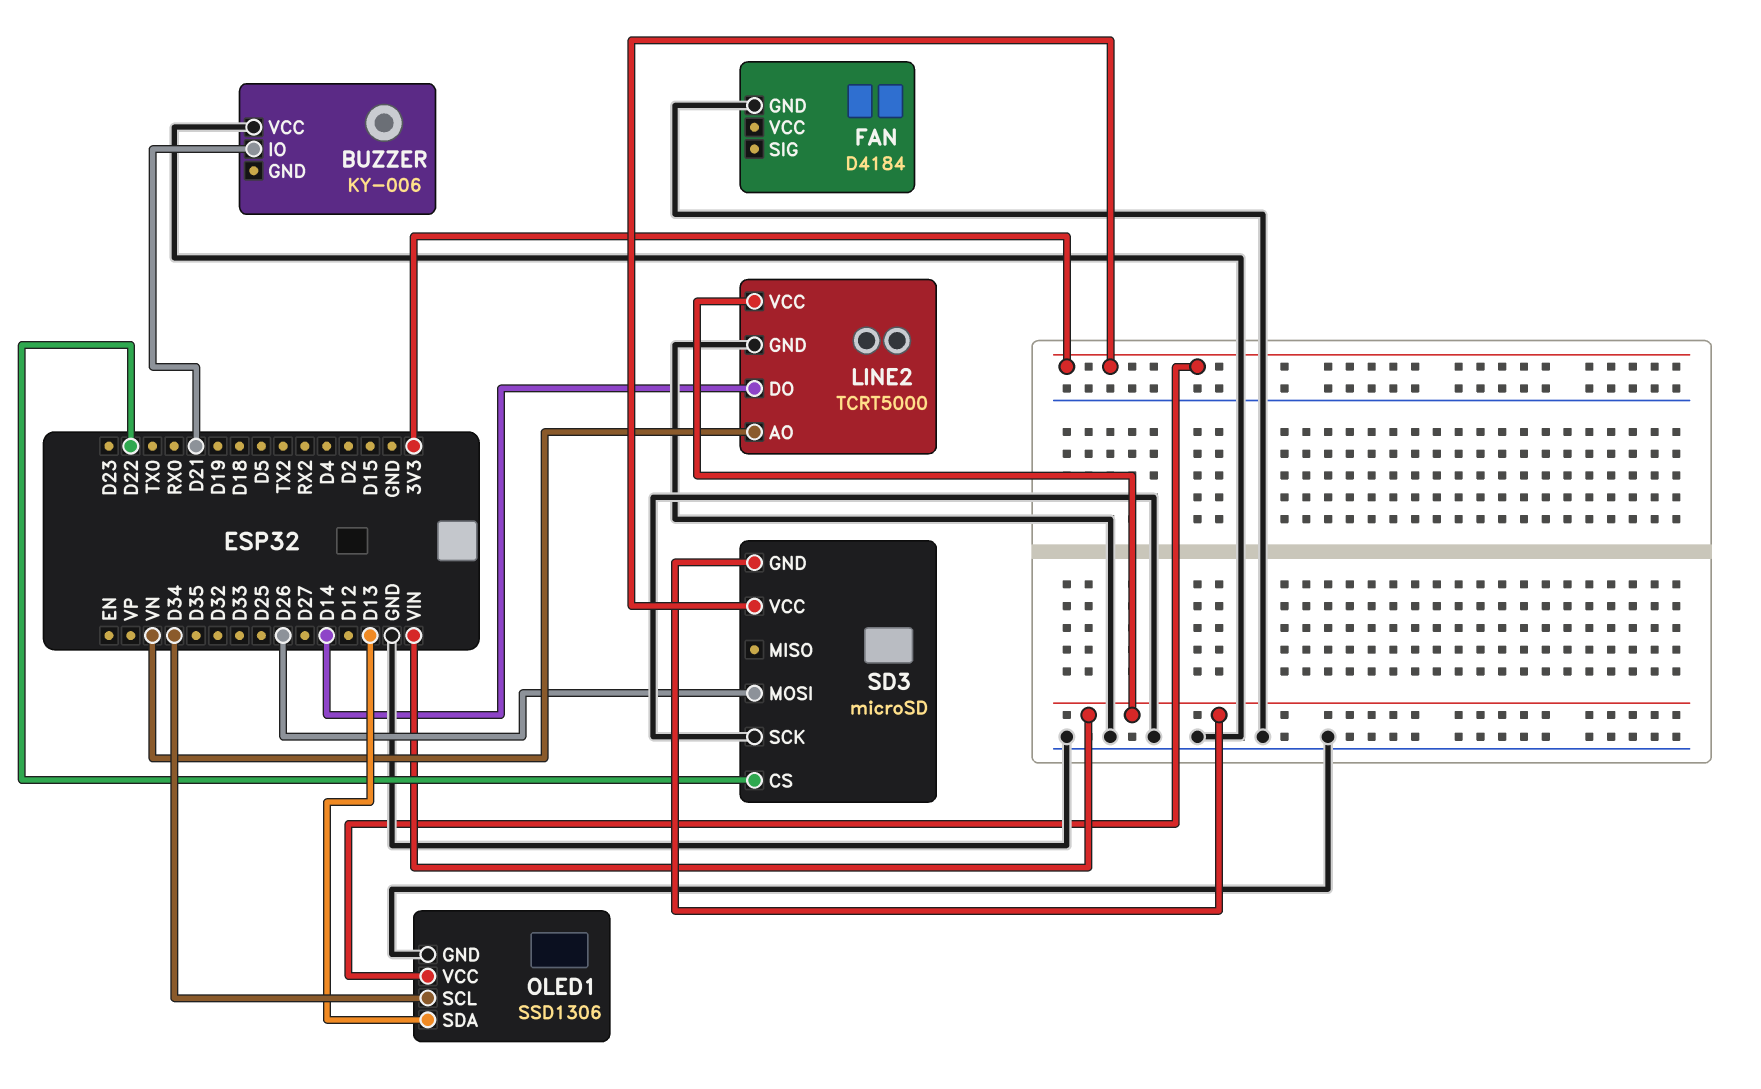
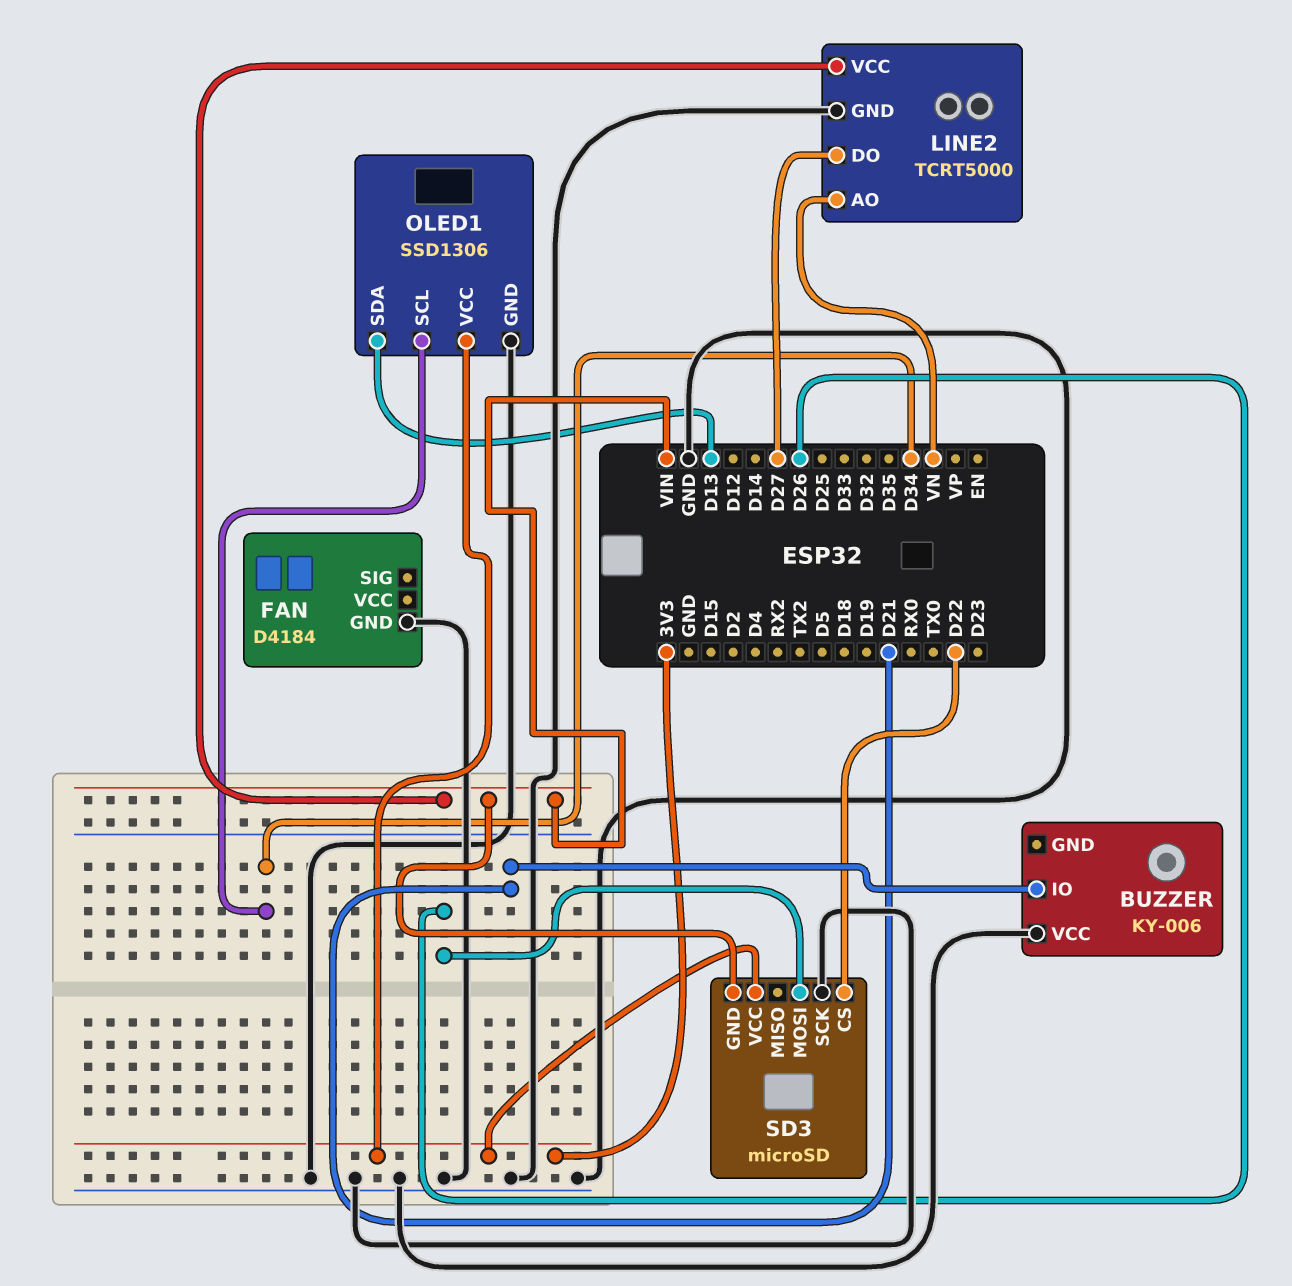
LINE2 pin DO: D14 -> D27

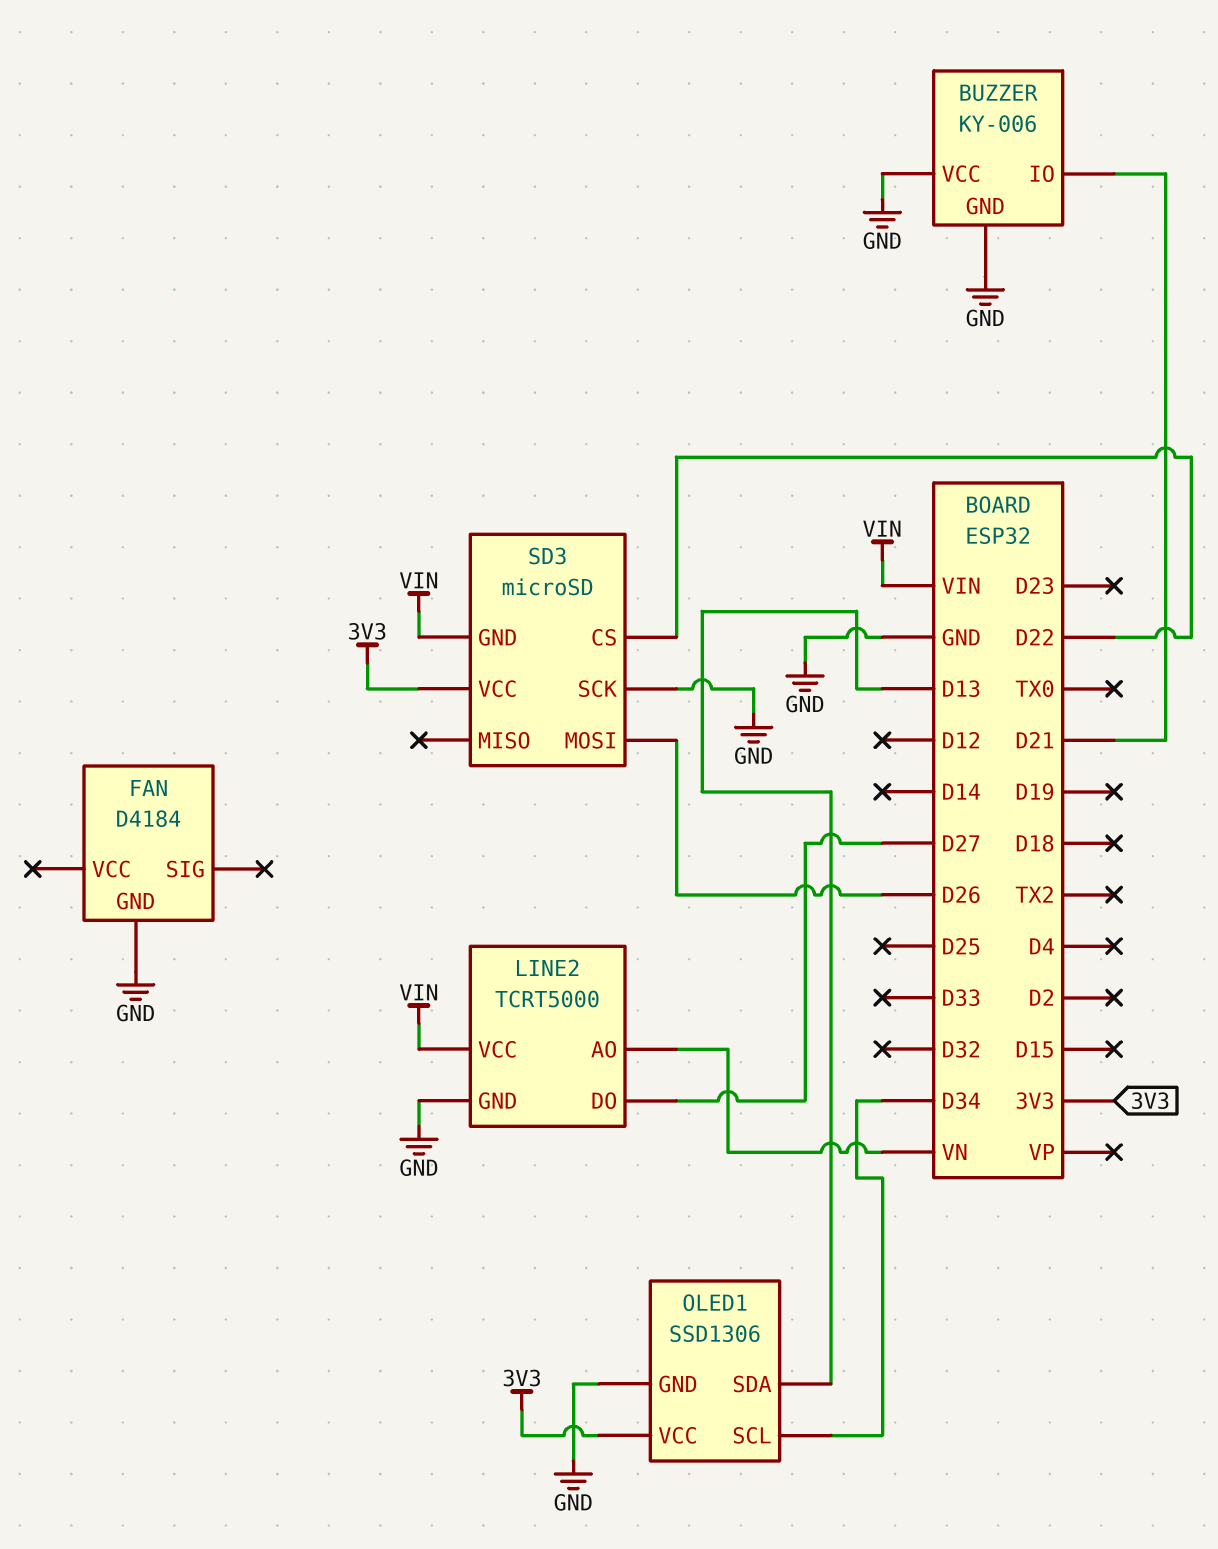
BUZZER pin GND: none -> GND

